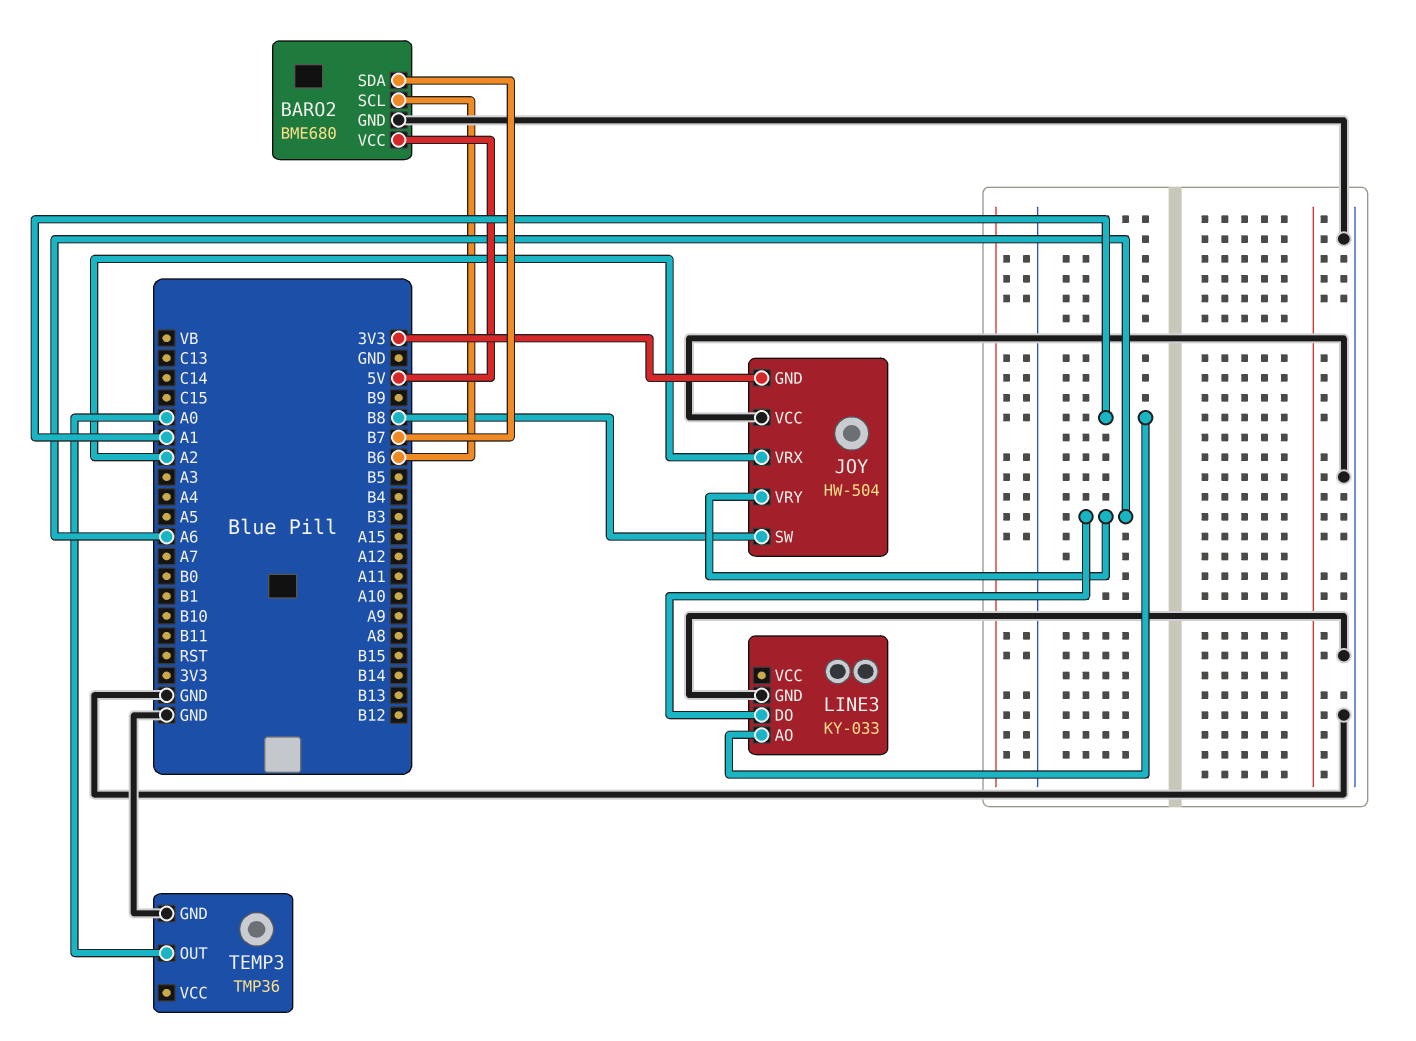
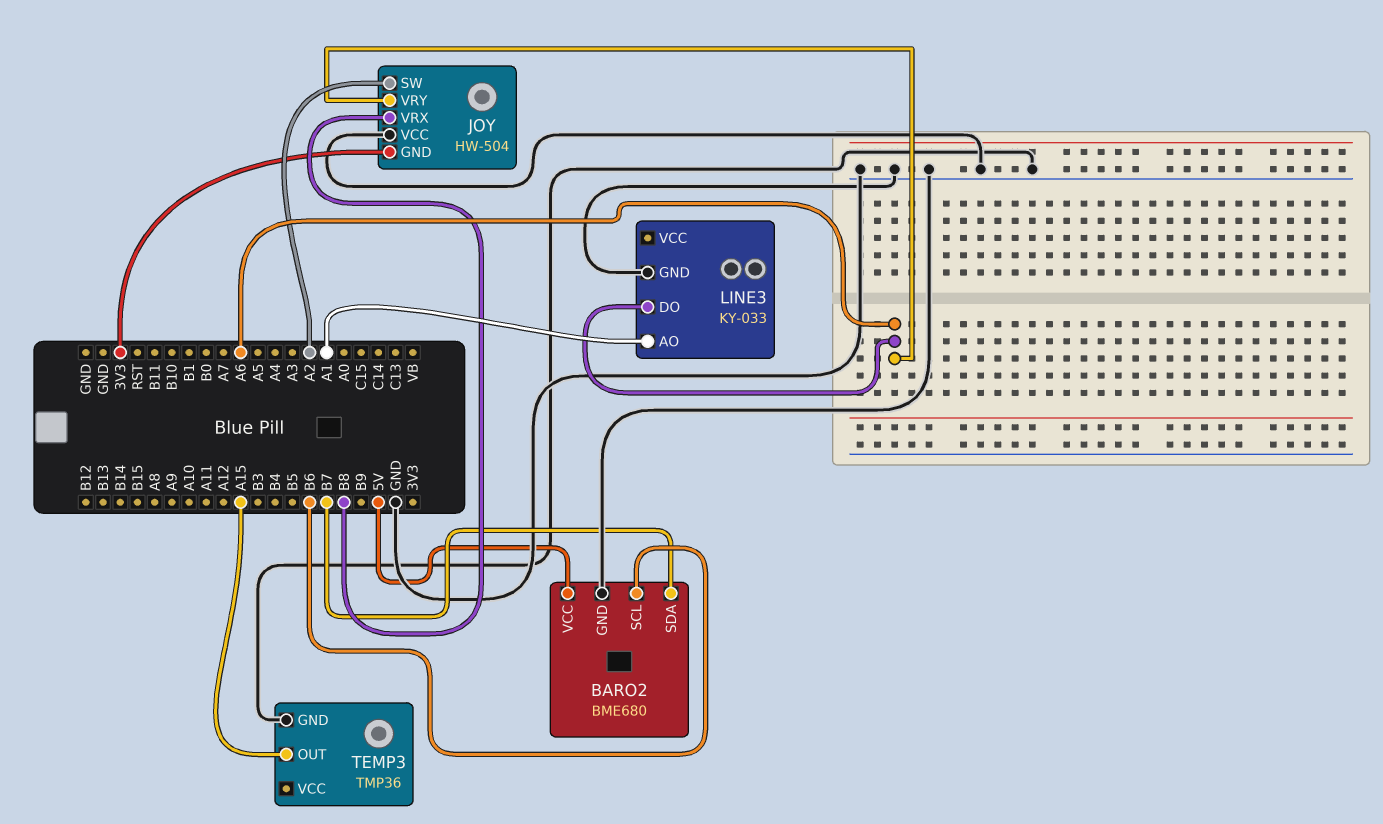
JOY pin SW: B8 -> A2
JOY pin VRX: A2 -> B8
TEMP3 pin OUT: A0 -> A15

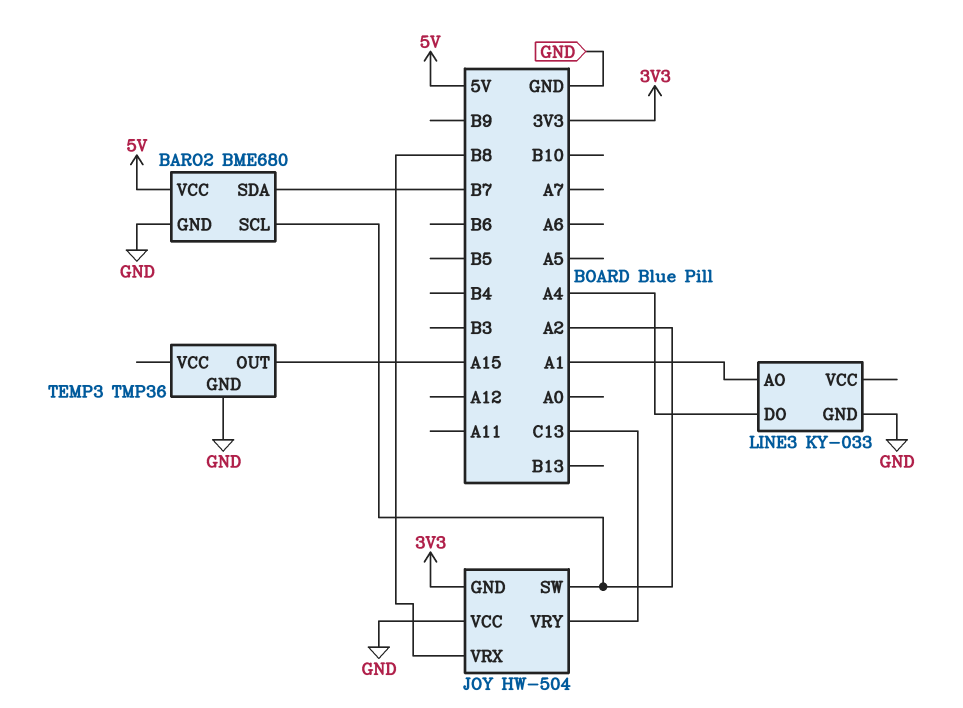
BARO2 pin SCL: B6 -> A2
JOY pin VRY: A6 -> C13
LINE3 pin DO: A6 -> A4

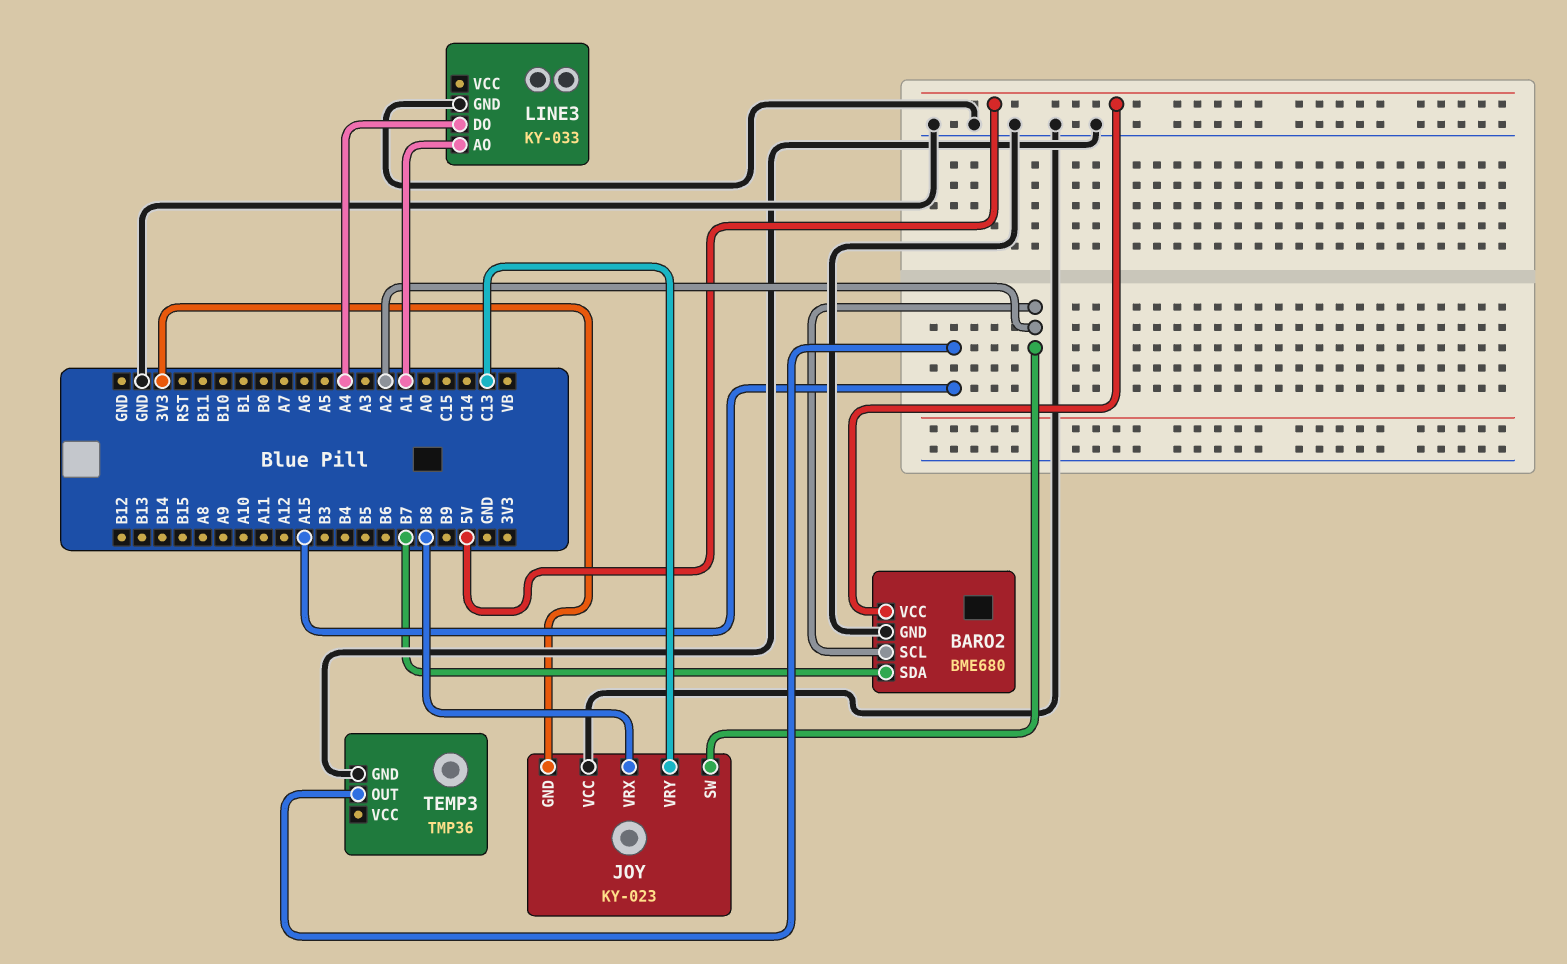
JOY: HW-504 -> KY-023

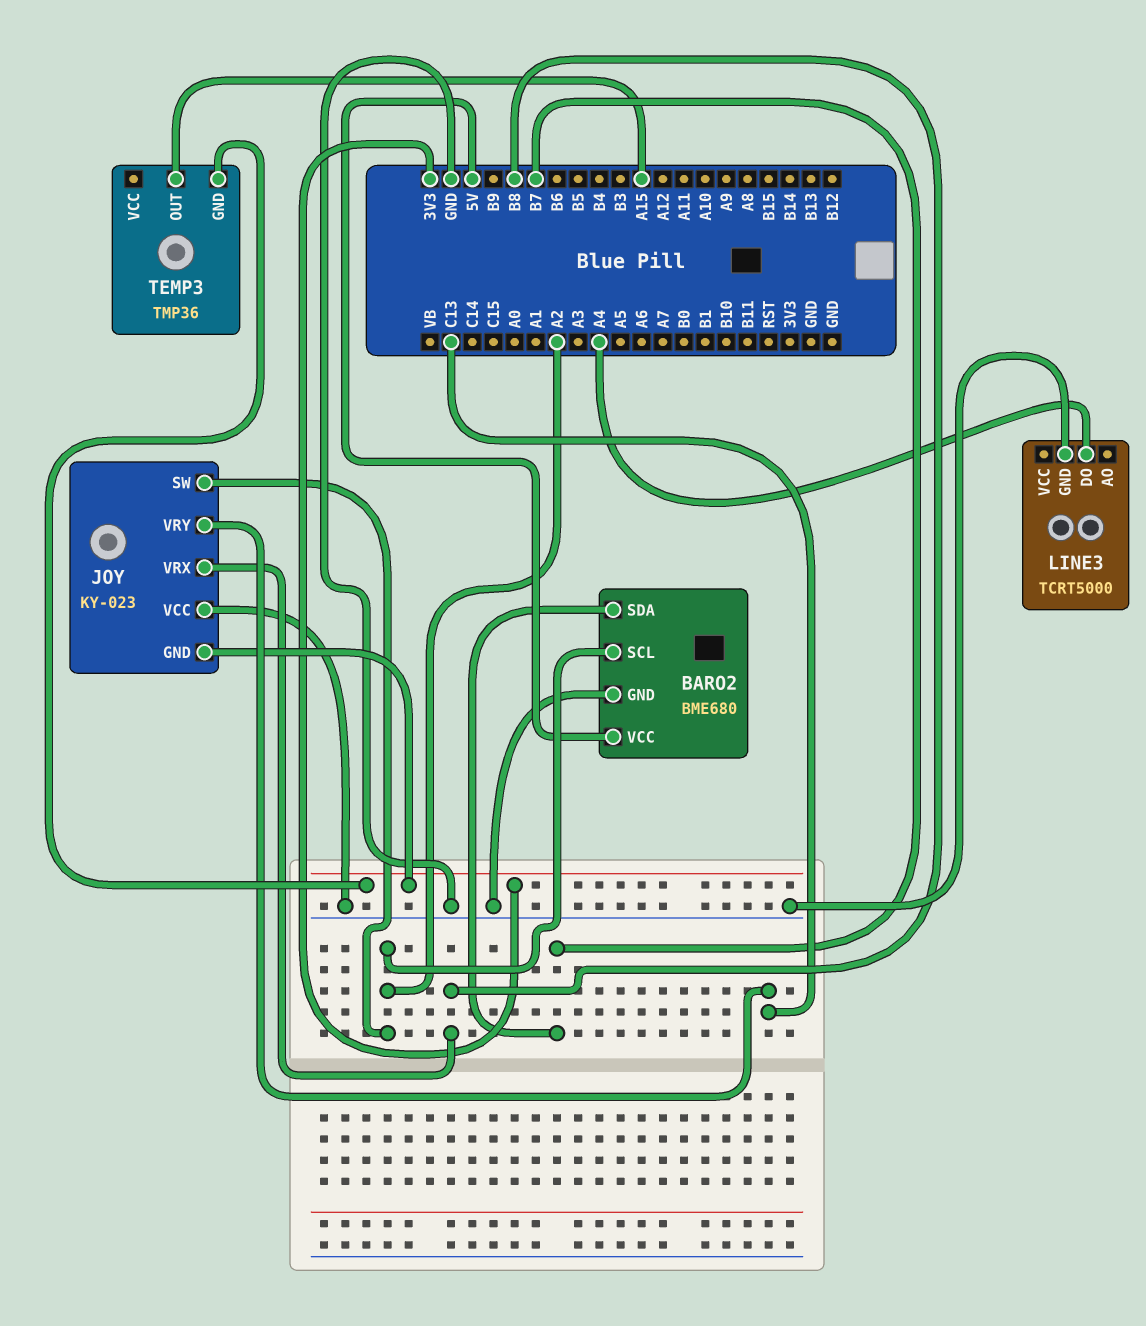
LINE3: KY-033 -> TCRT5000
LINE3 pin AO: A1 -> none
TEMP3 pin GND: GND -> 3V3

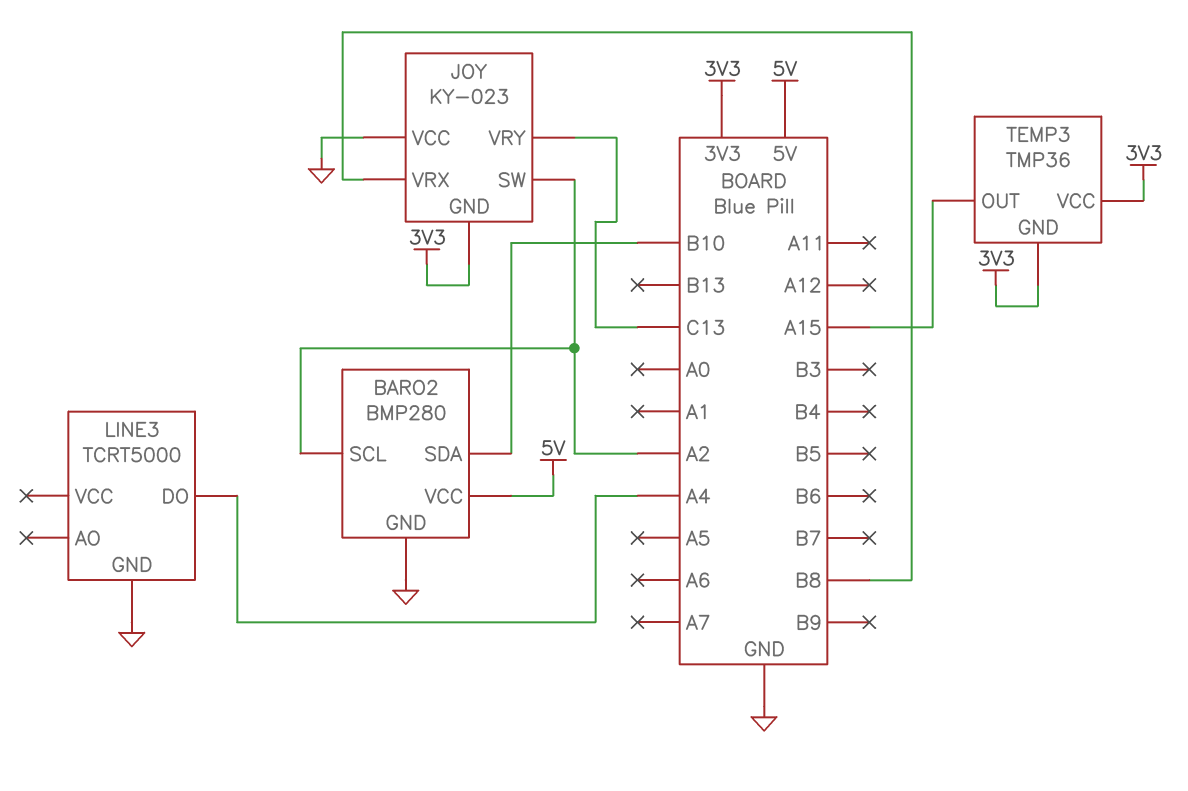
BARO2: BME680 -> BMP280
BARO2 pin SDA: B7 -> B10
TEMP3 pin VCC: none -> 3V3

